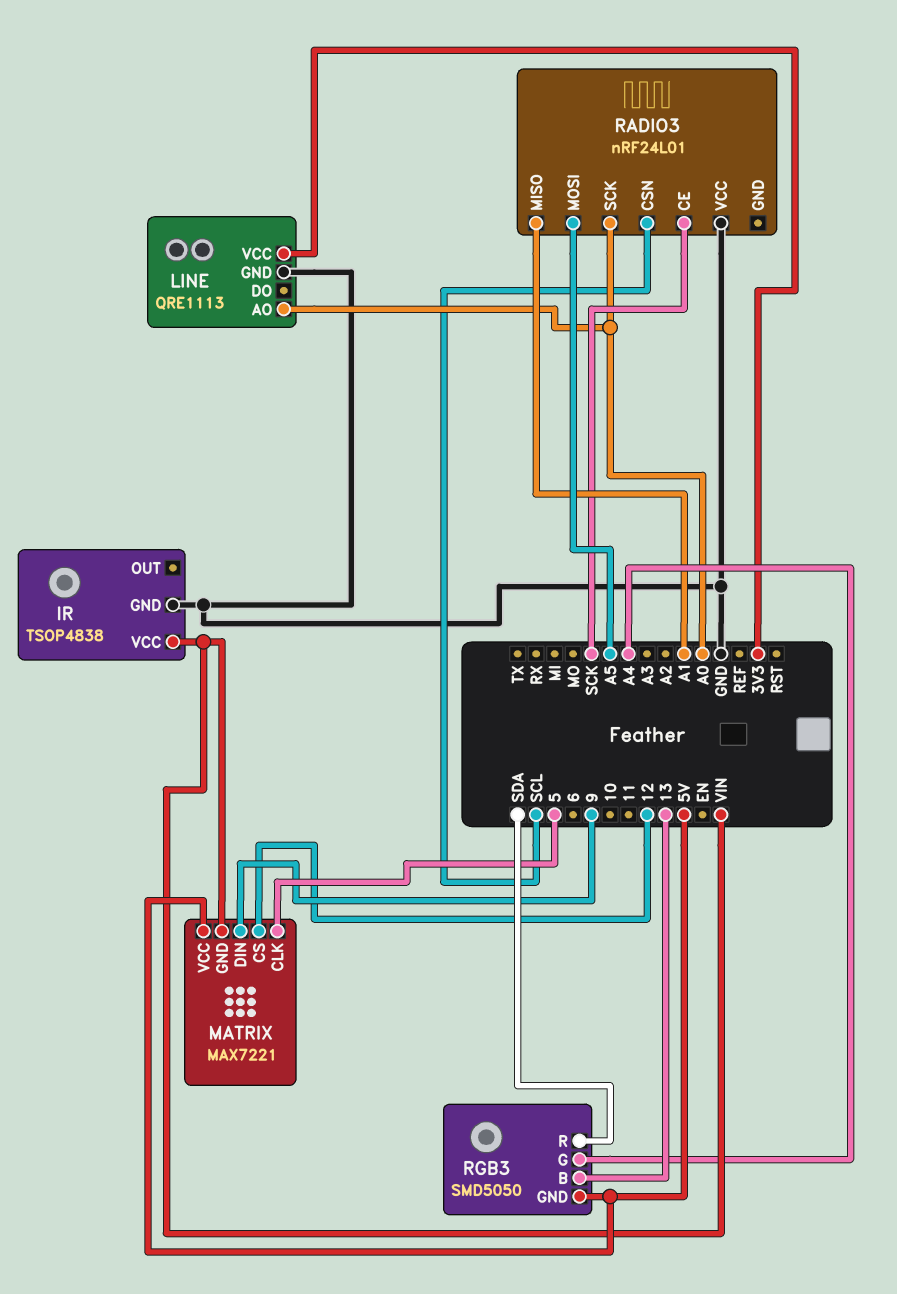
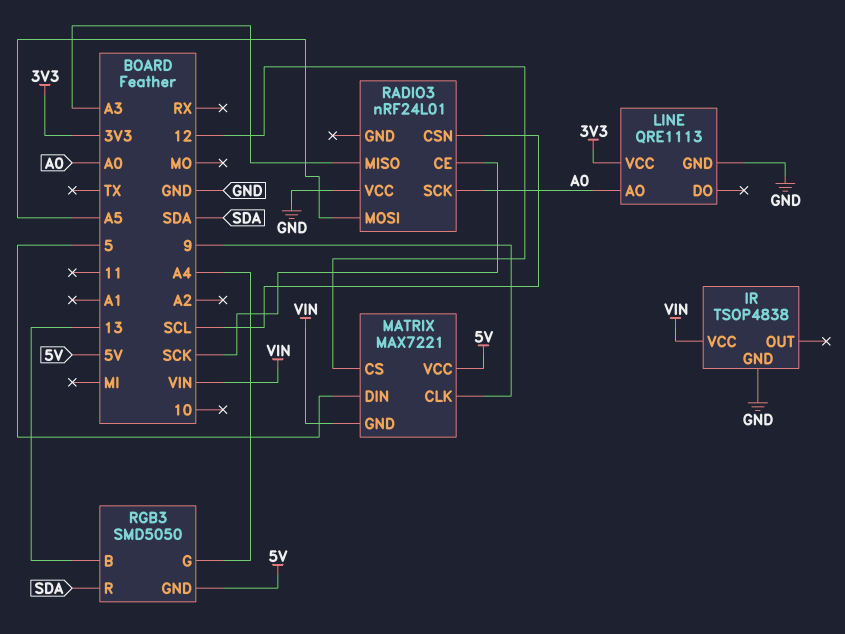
MATRIX pin CLK: 5 -> 9
MATRIX pin DIN: 9 -> 5
RADIO3 pin MISO: A1 -> A3

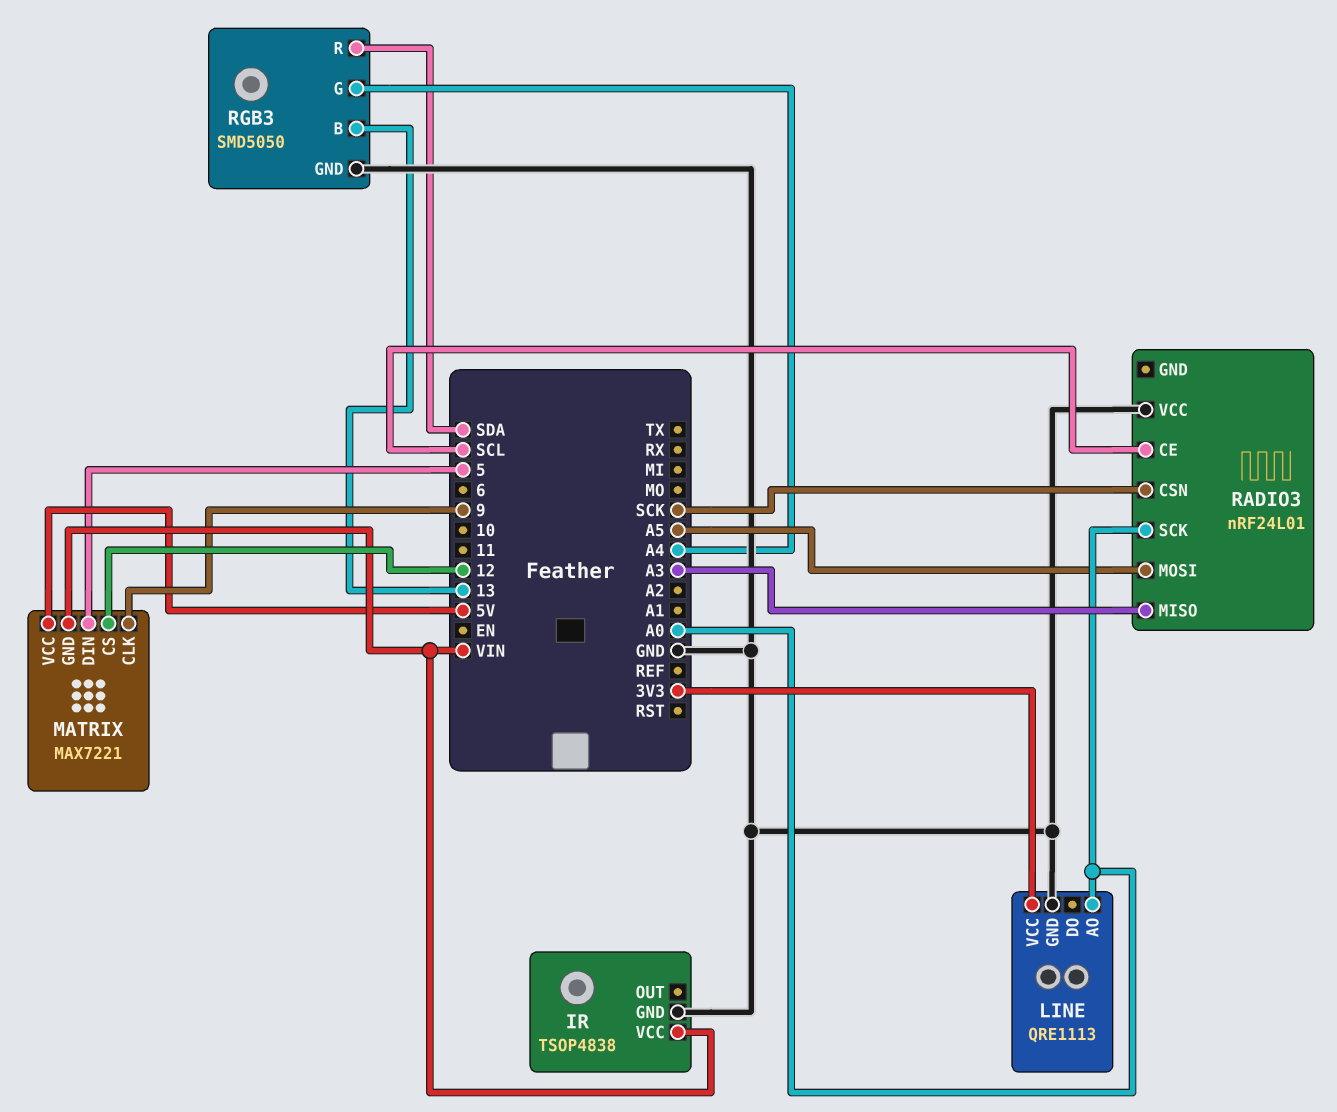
RADIO3 pin CE: SCK -> SCL
RADIO3 pin CSN: SCL -> SCK
RGB3 pin GND: 5V -> GND

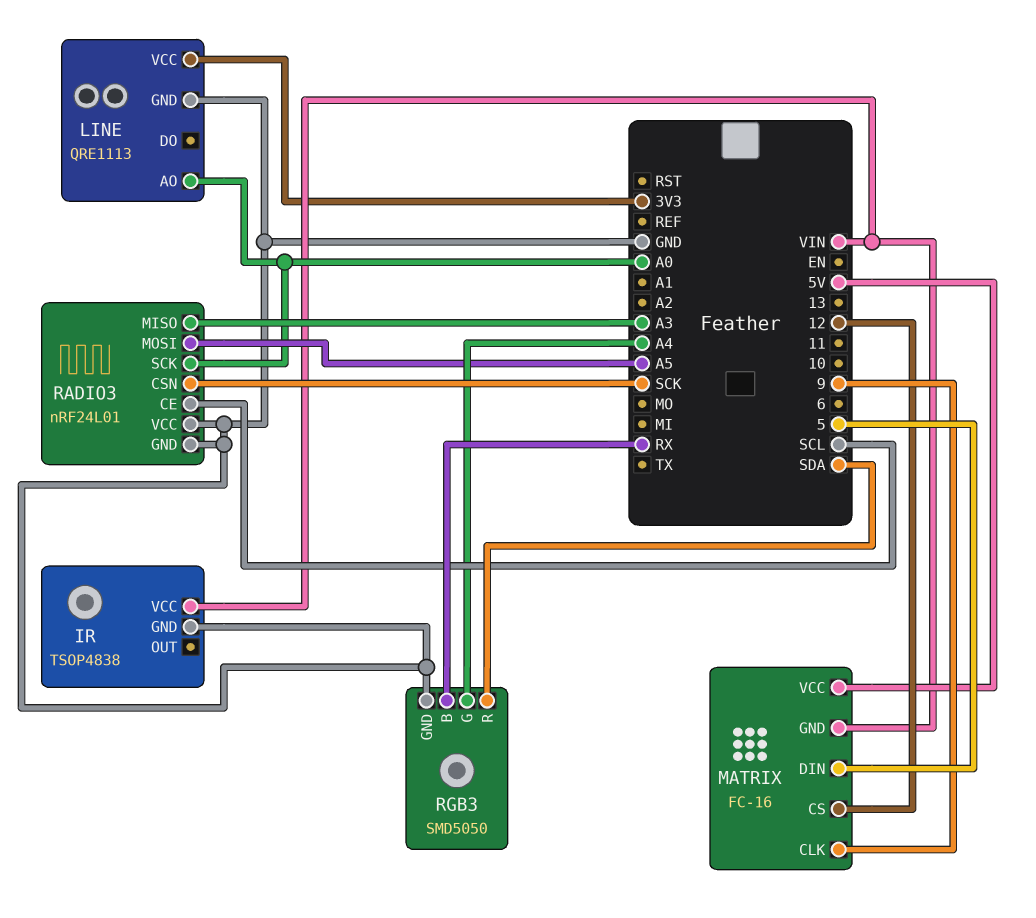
MATRIX: MAX7221 -> FC-16
RADIO3 pin GND: none -> GND
RGB3 pin B: 13 -> RX

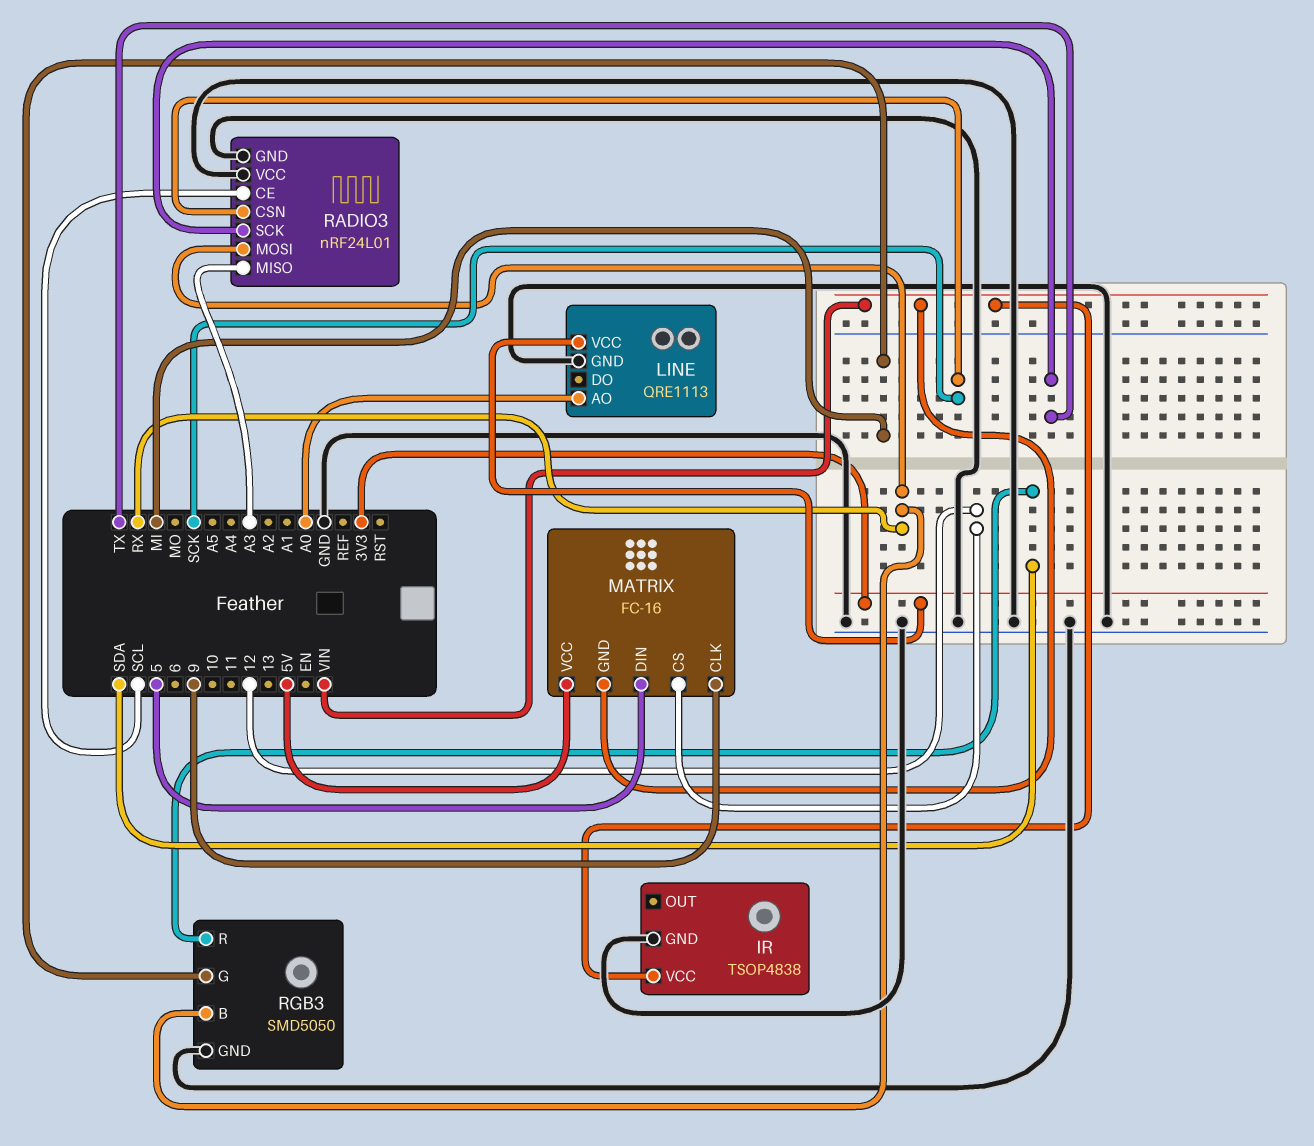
RADIO3 pin MOSI: A5 -> RX
RADIO3 pin SCK: A0 -> TX
RGB3 pin G: A4 -> MI

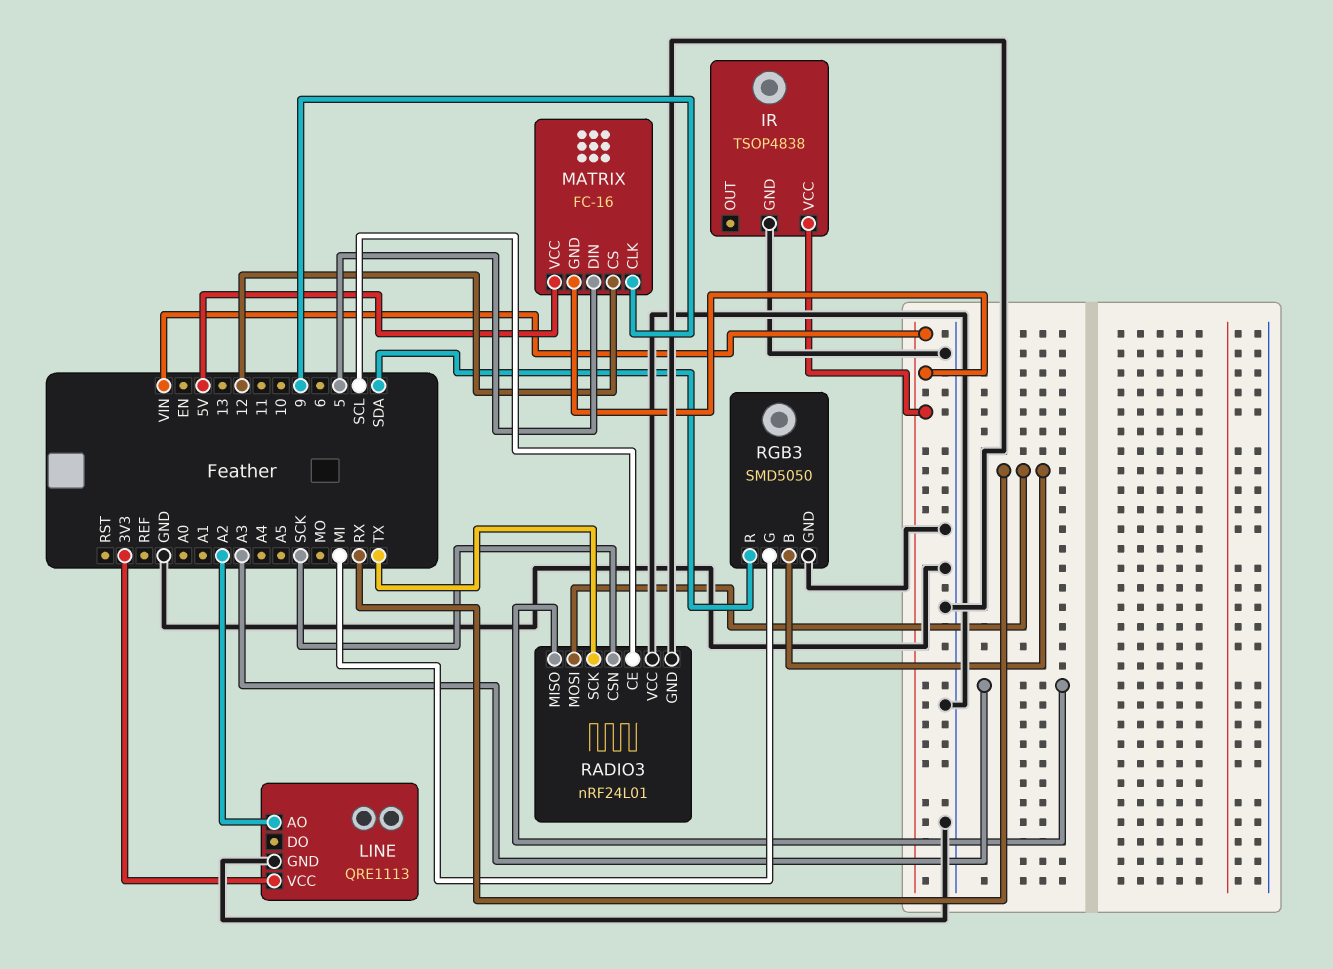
LINE pin AO: A0 -> A2

